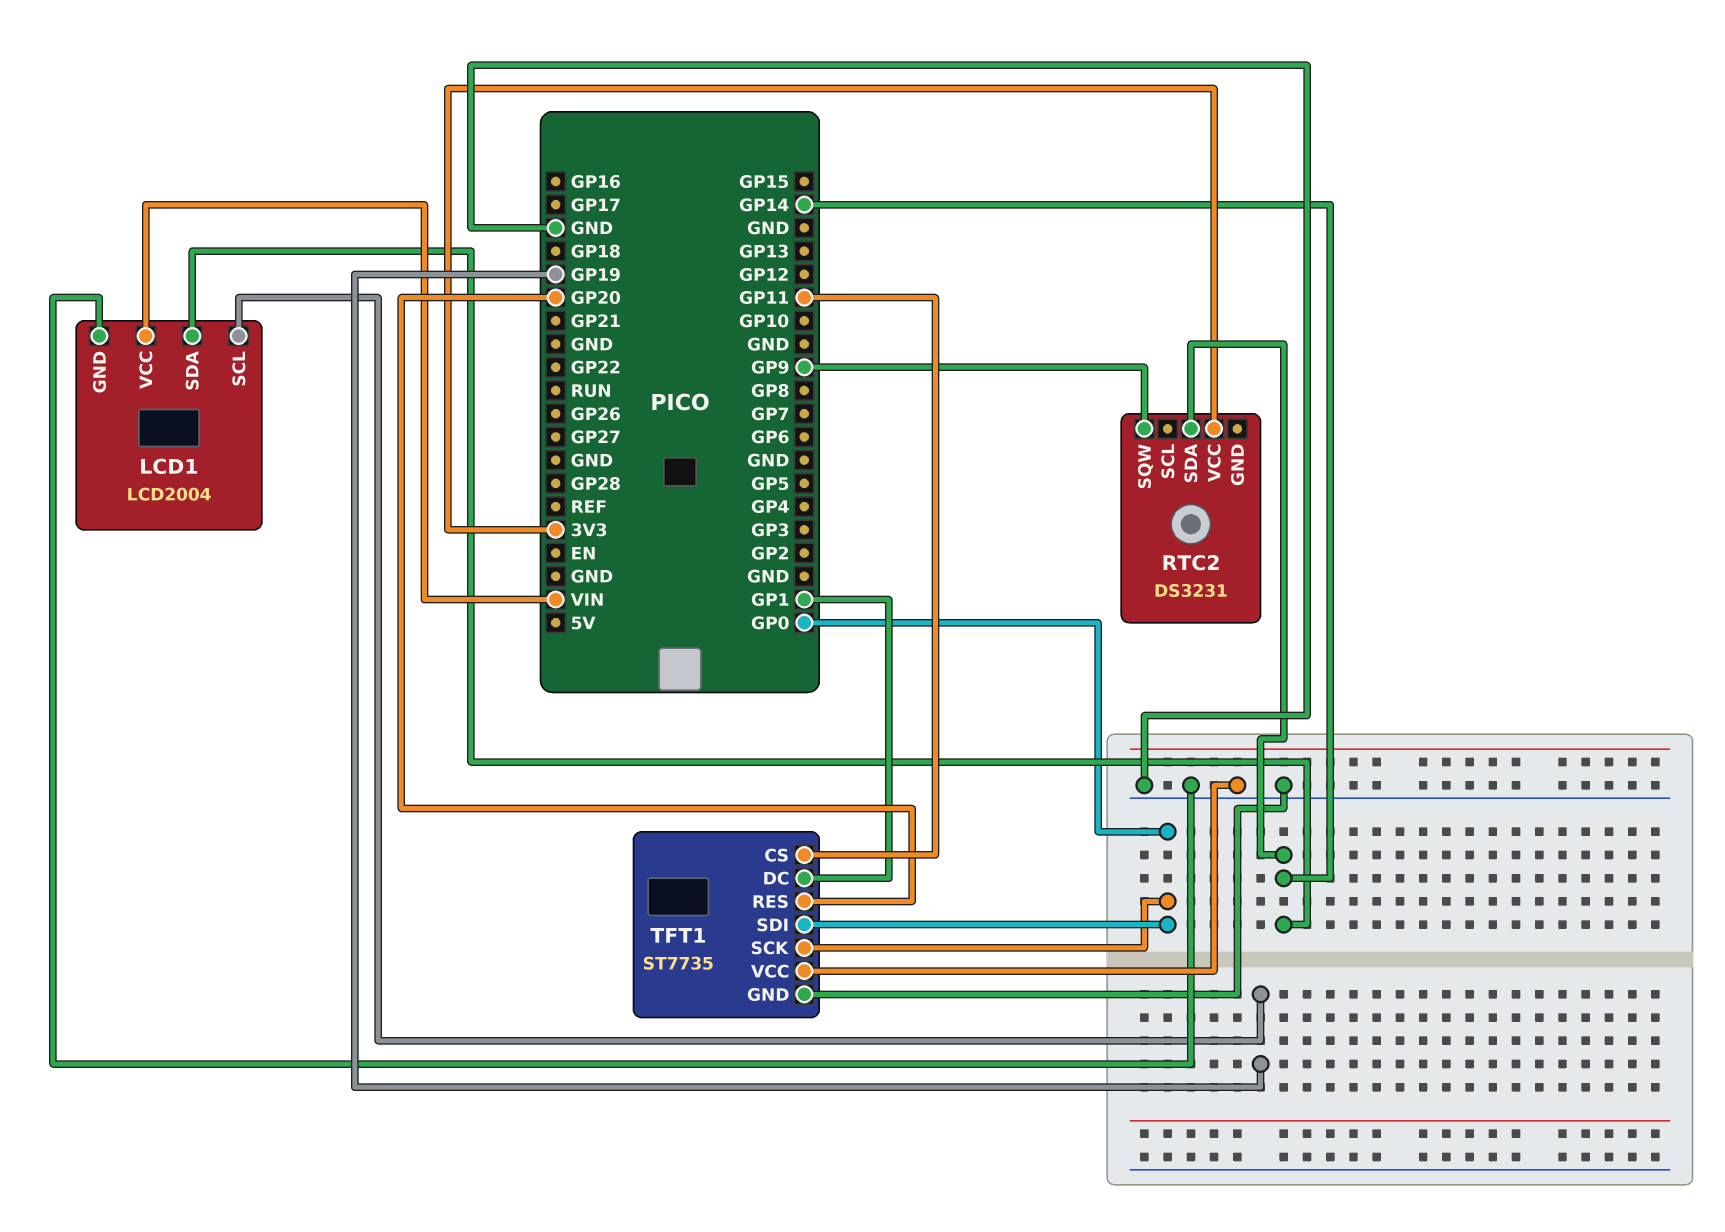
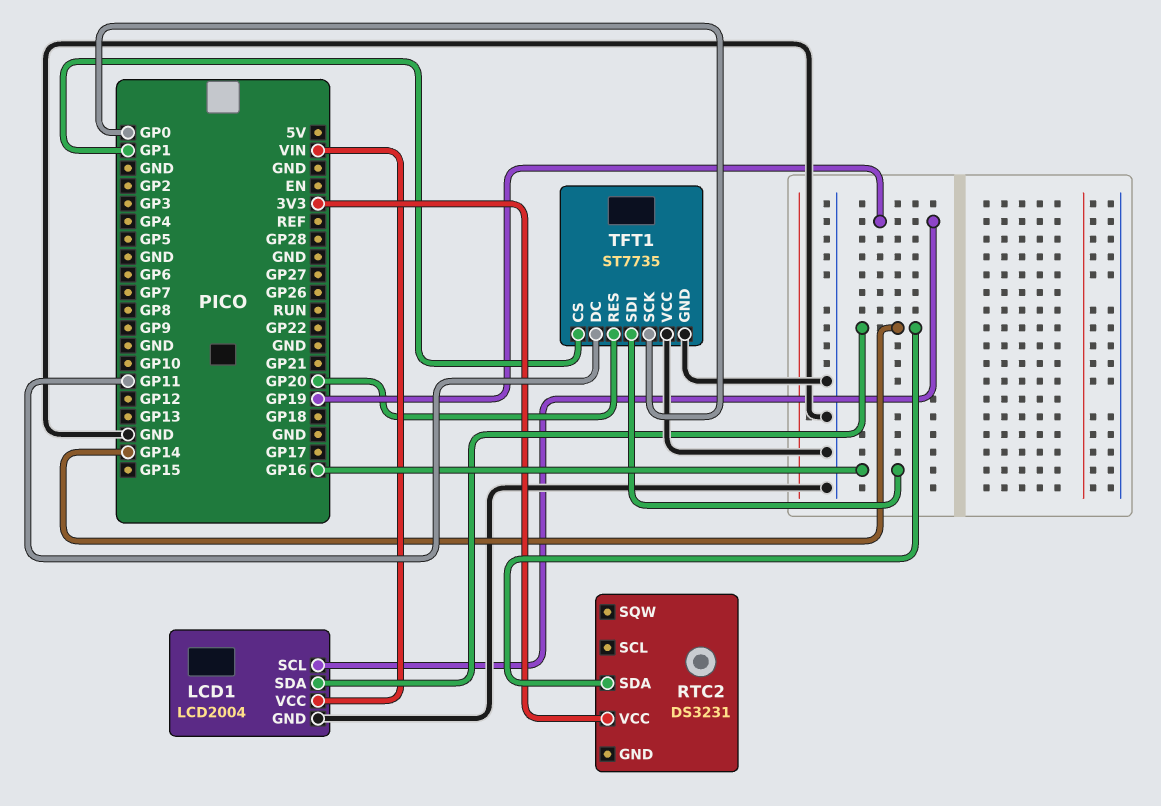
RTC2 pin SQW: GP9 -> none
TFT1 pin CS: GP11 -> GP1
TFT1 pin DC: GP1 -> GP11
TFT1 pin SDI: GP0 -> GP16

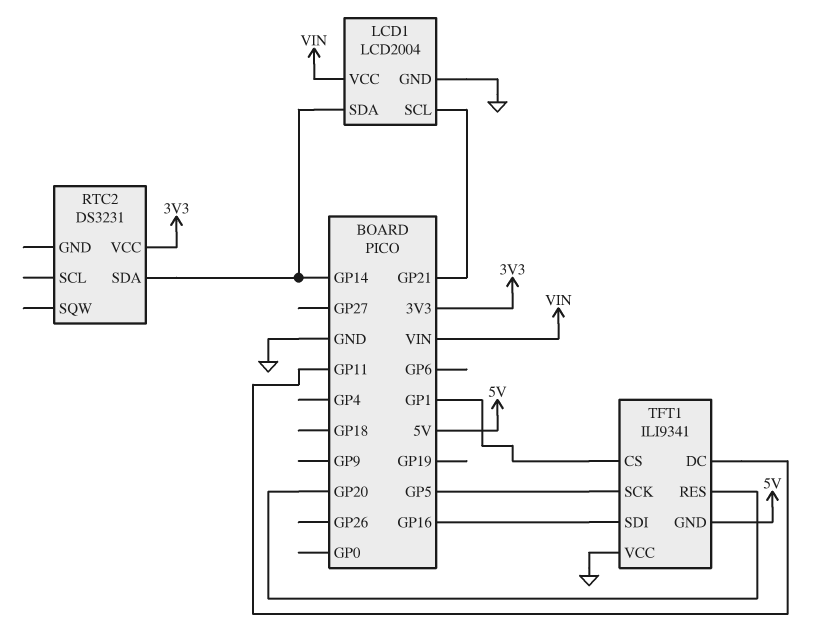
LCD1 pin SCL: GP19 -> GP21
TFT1: ST7735 -> ILI9341
TFT1 pin GND: GND -> 5V
TFT1 pin SCK: GP0 -> GP5

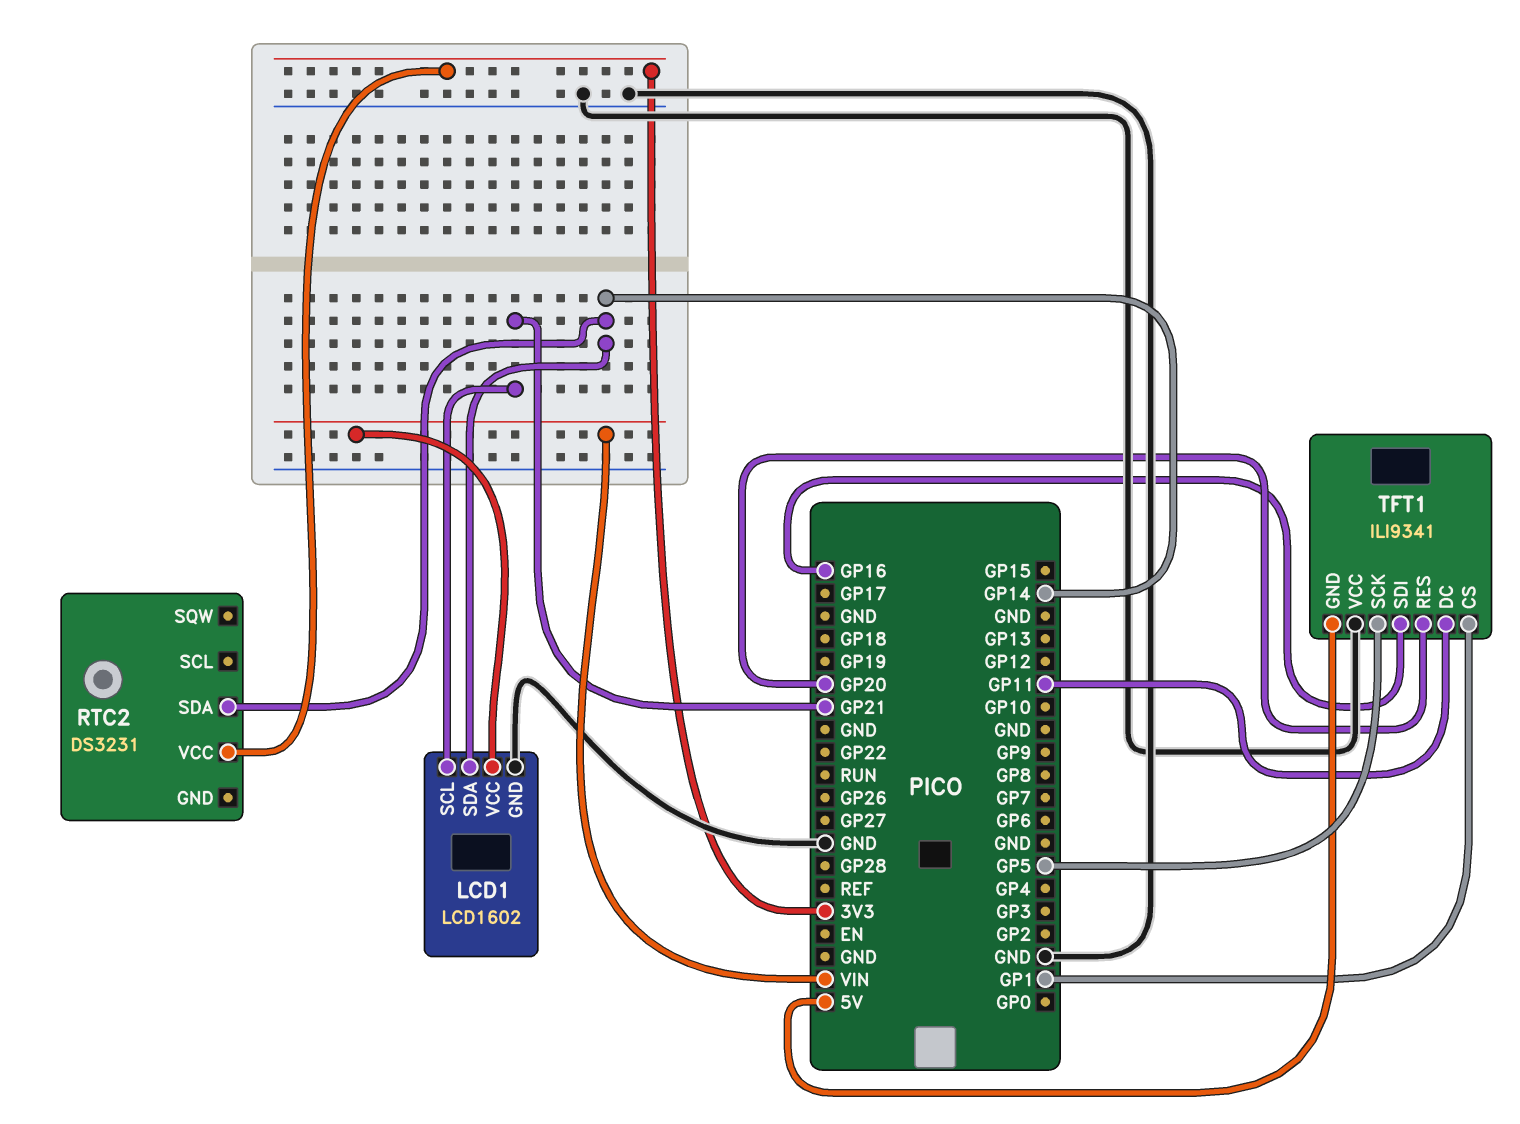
LCD1: LCD2004 -> LCD1602

